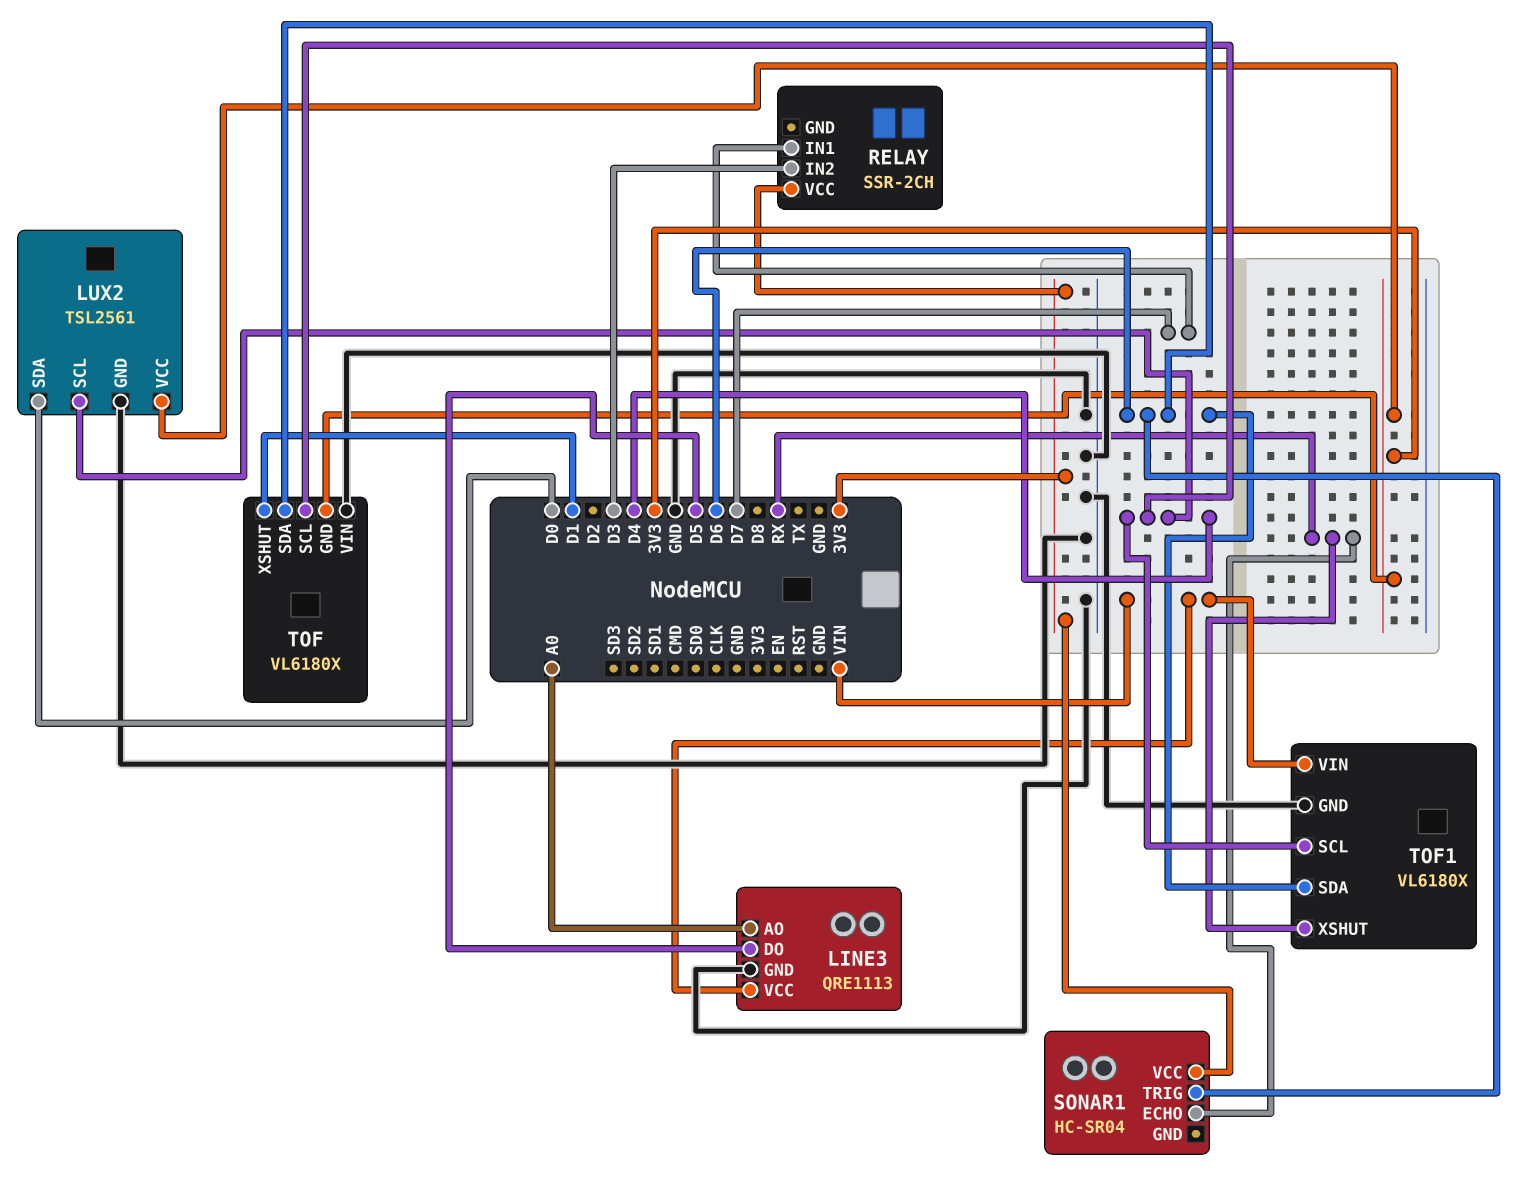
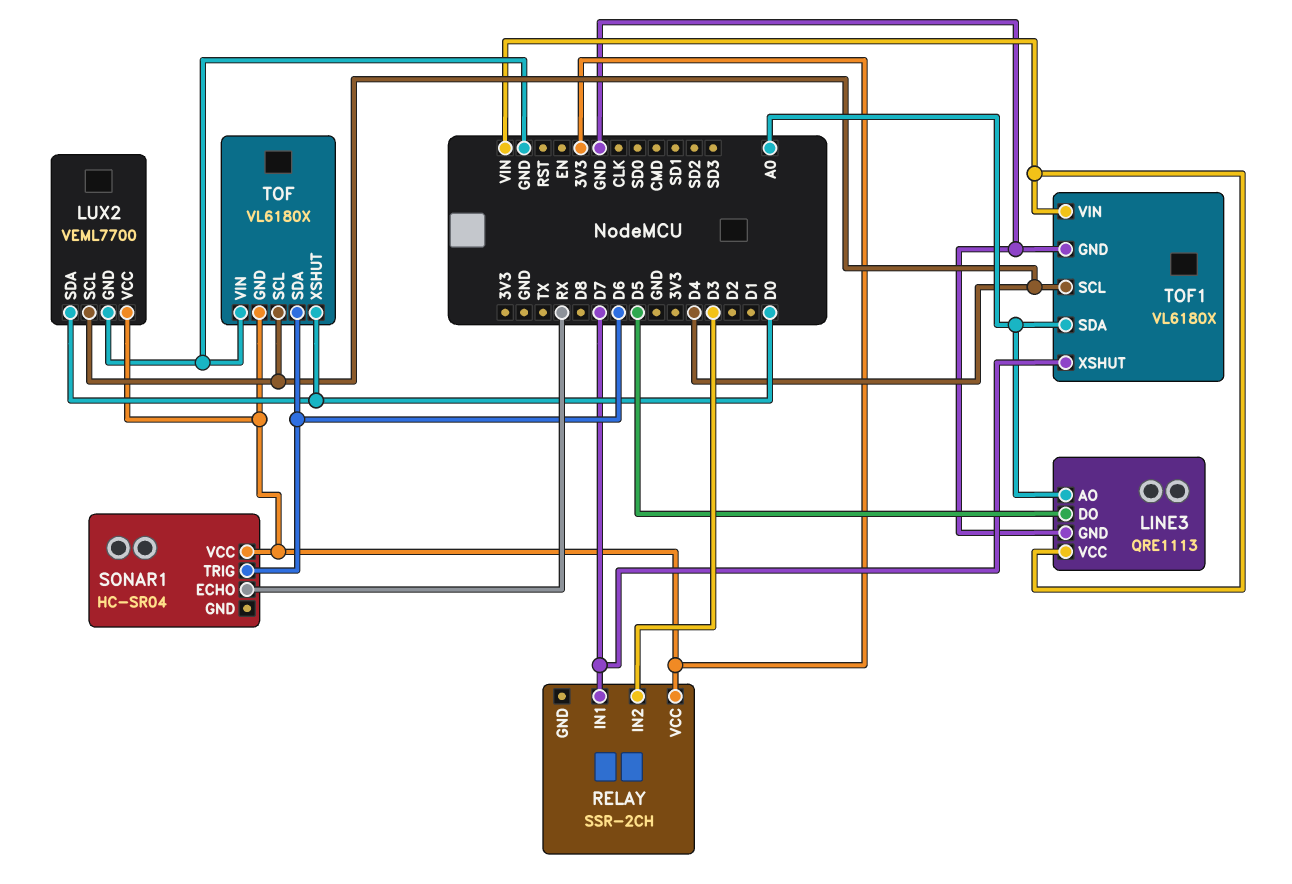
LUX2: TSL2561 -> VEML7700
TOF pin XSHUT: D1 -> D0
TOF1 pin SDA: D6 -> A0
TOF1 pin XSHUT: RX -> D7

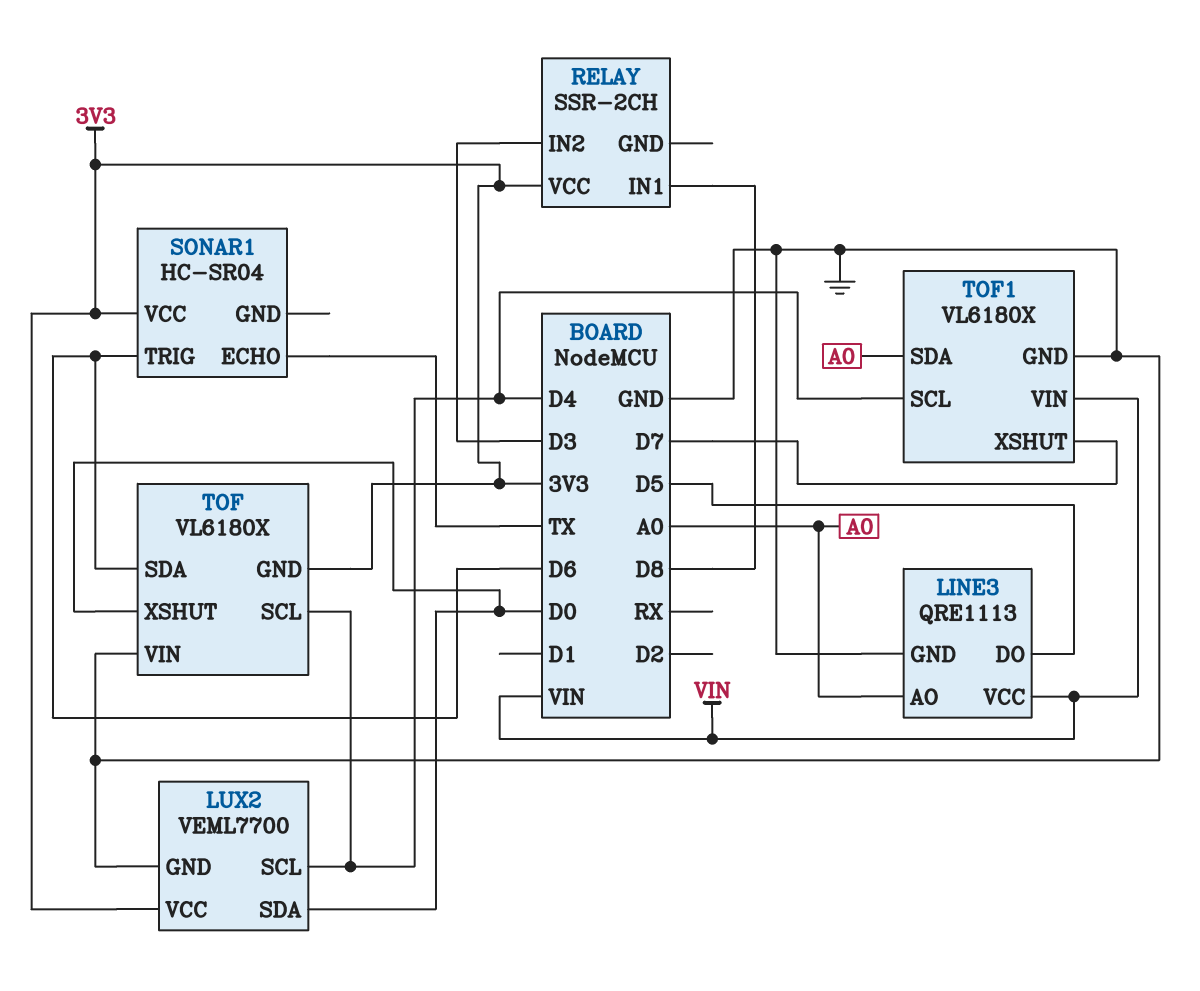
RELAY pin IN1: D7 -> D8
SONAR1 pin ECHO: RX -> TX

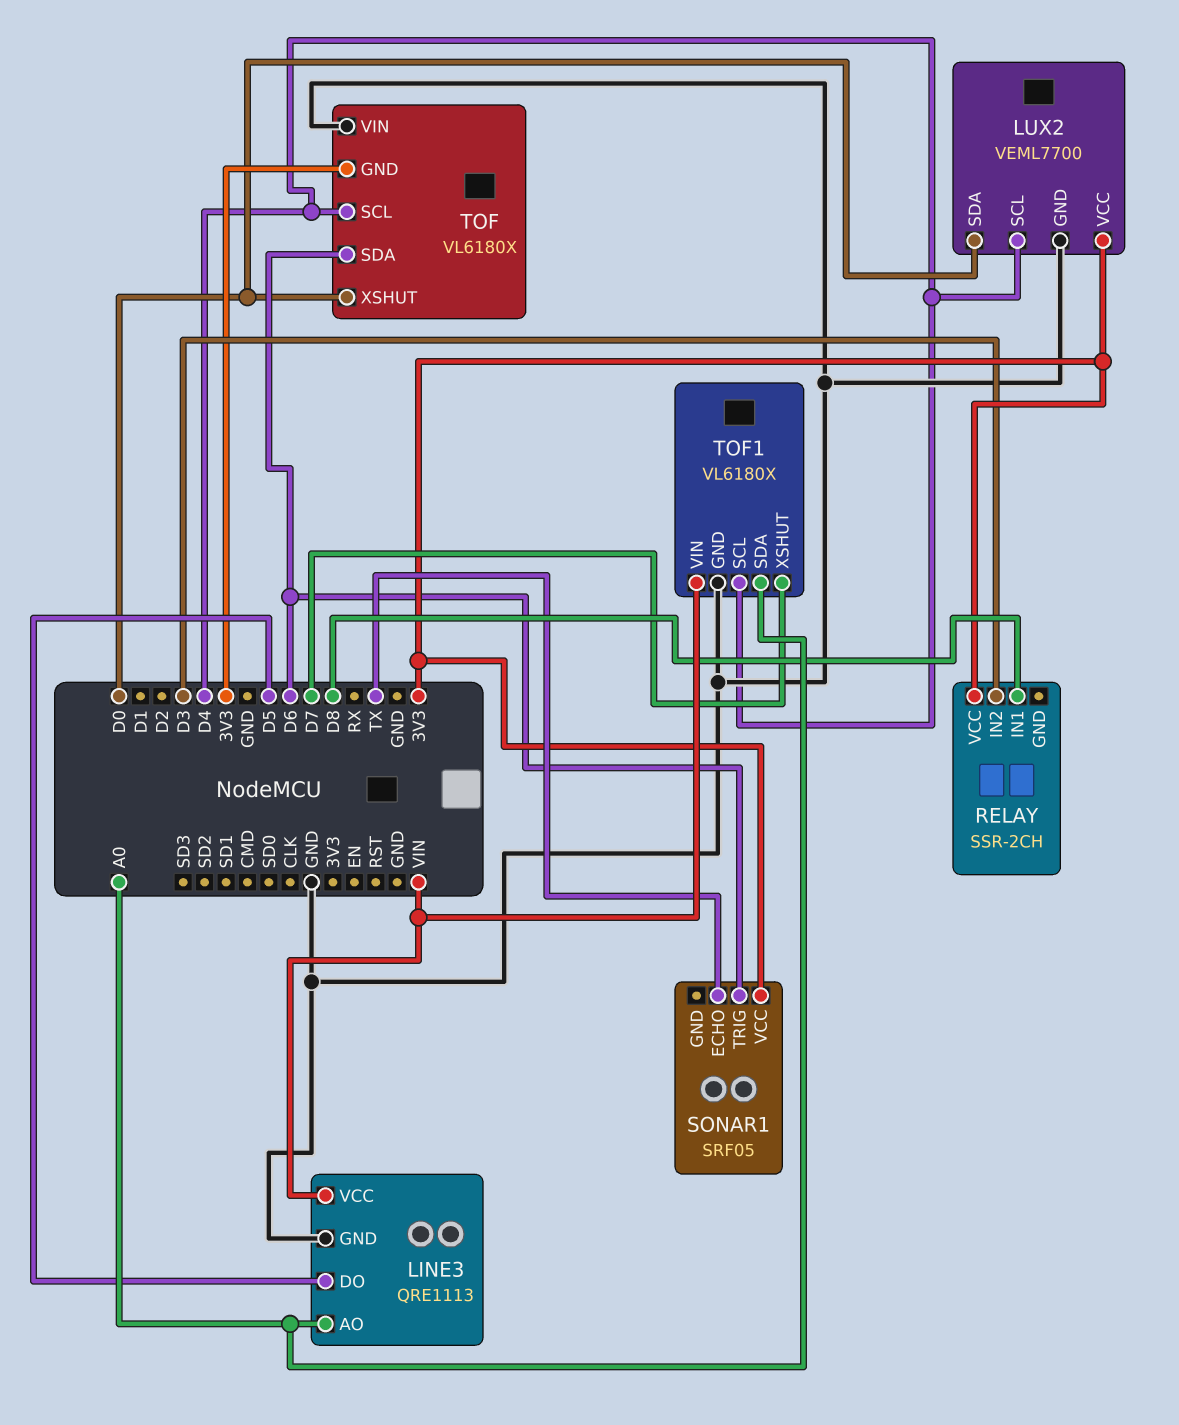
SONAR1: HC-SR04 -> SRF05

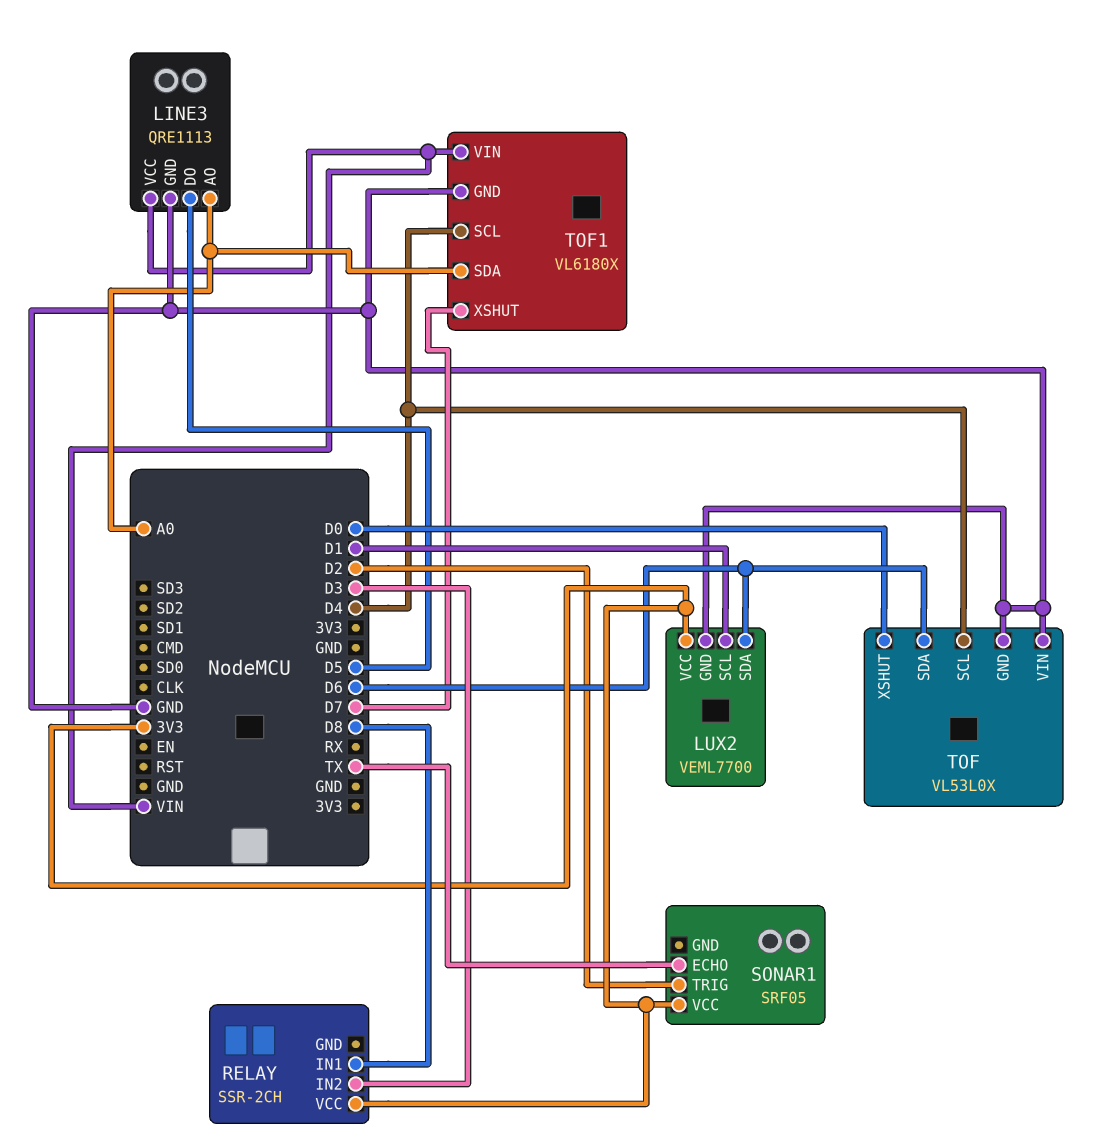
LUX2 pin SCL: D4 -> D1
LUX2 pin SDA: D0 -> D6
SONAR1 pin TRIG: D6 -> D2
TOF: VL6180X -> VL53L0X
TOF pin GND: 3V3 -> GND

